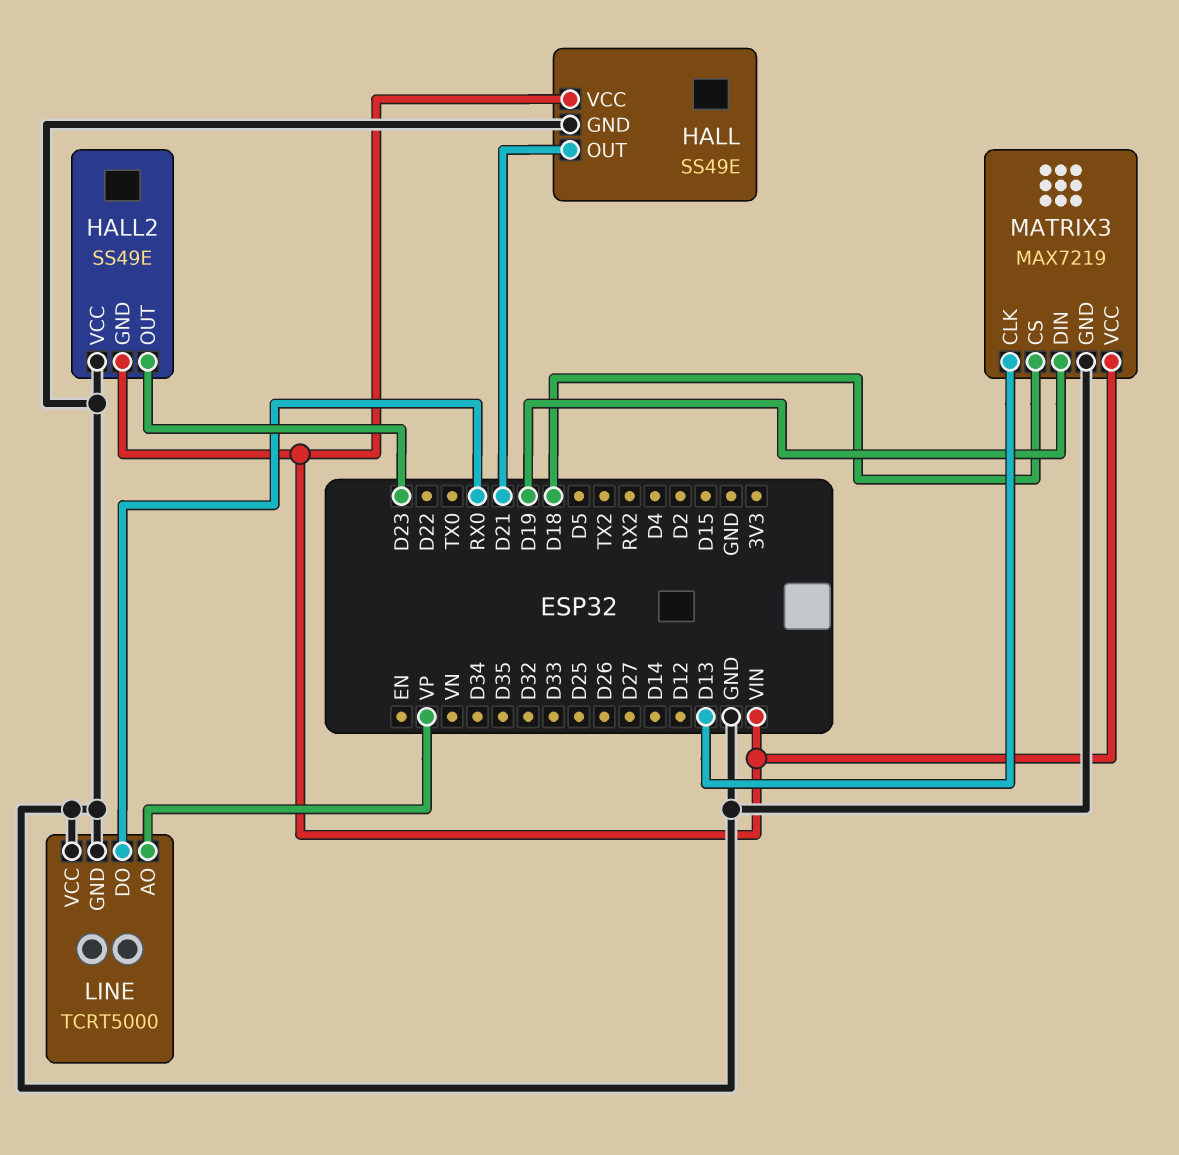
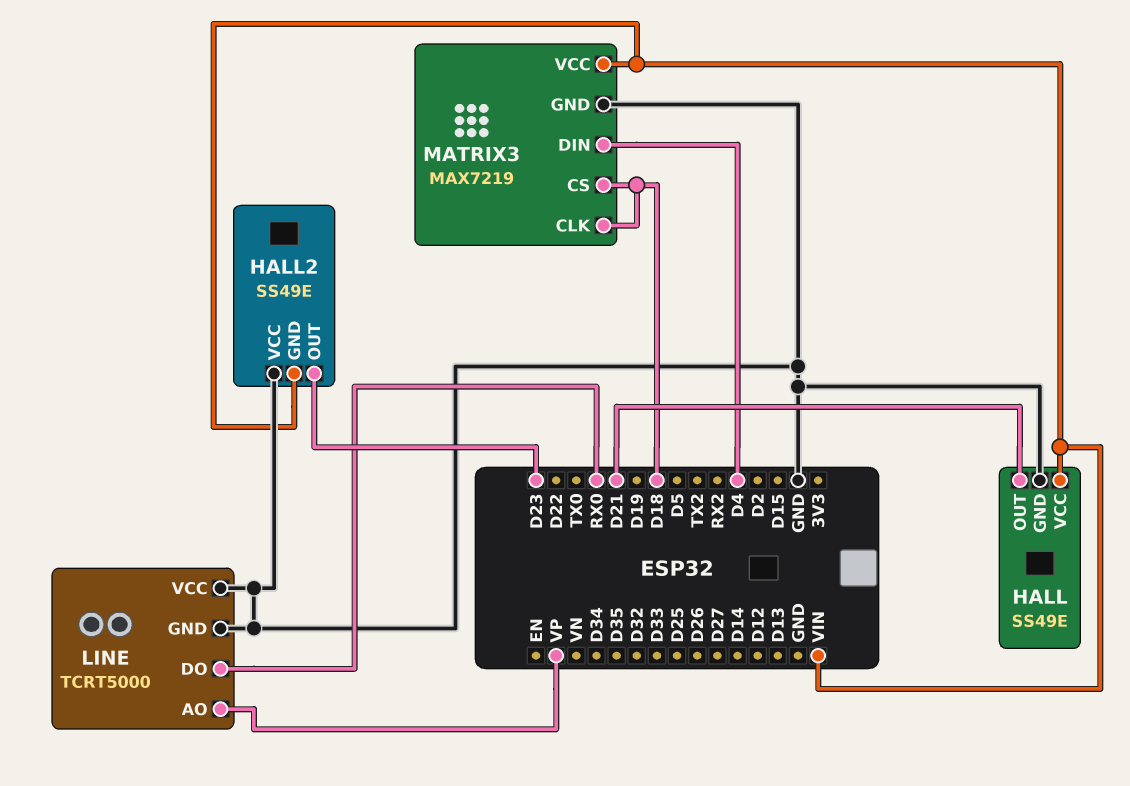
MATRIX3 pin CLK: D13 -> D18
MATRIX3 pin DIN: D19 -> D4

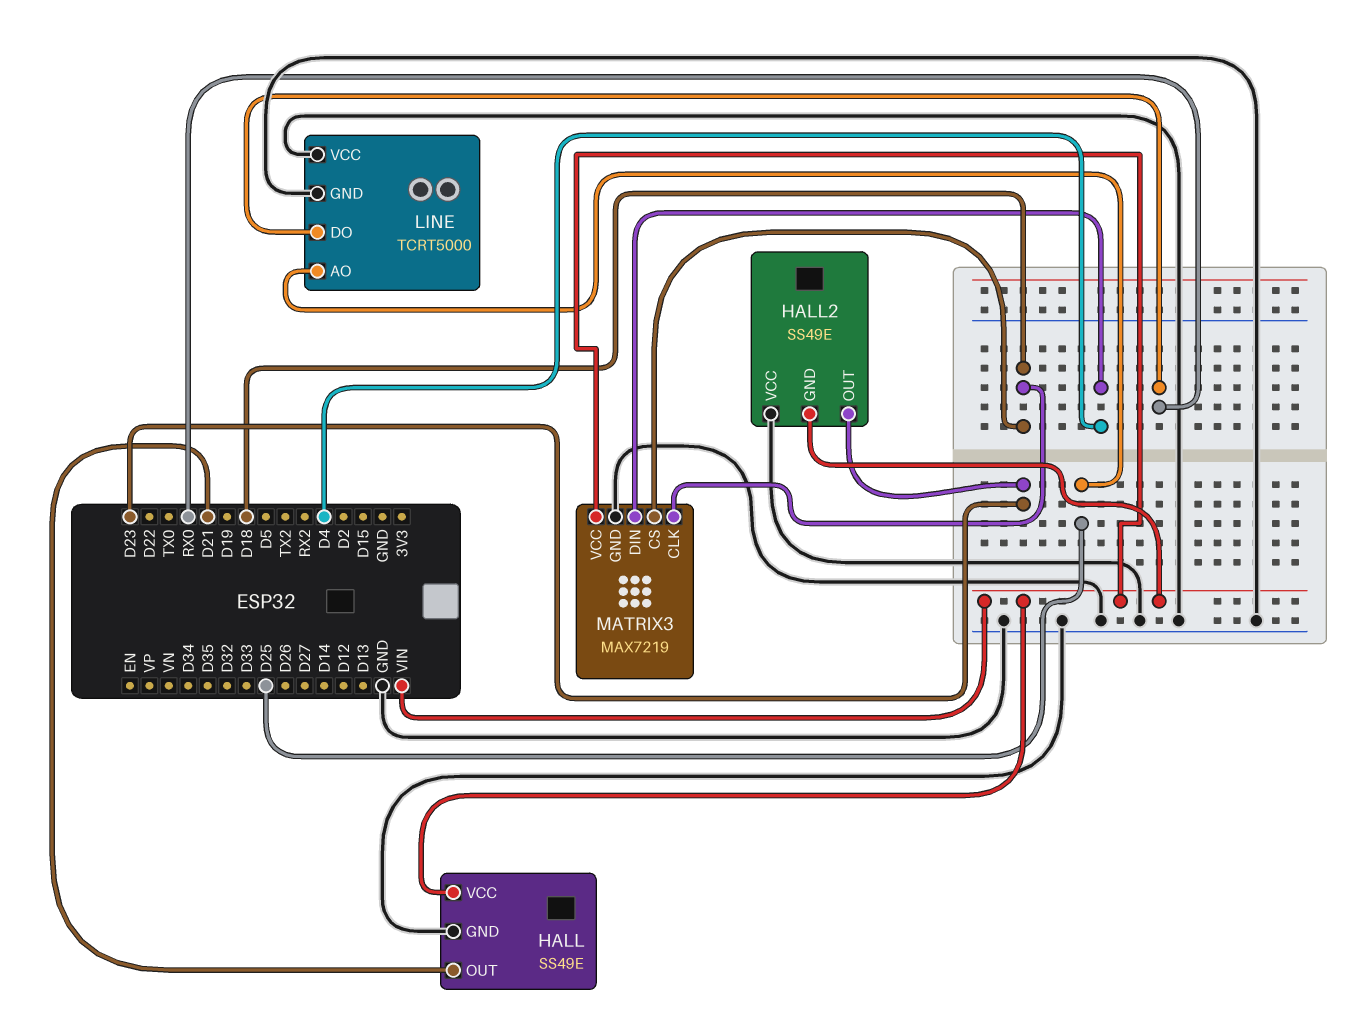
LINE pin AO: VP -> D25

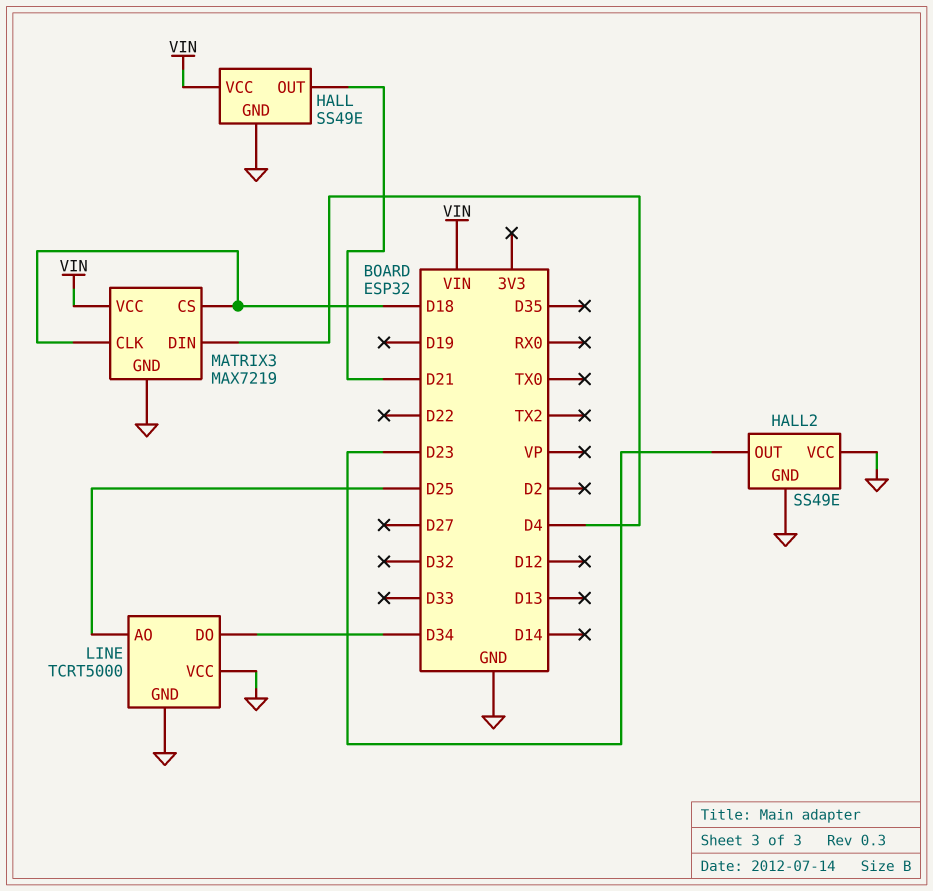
HALL2 pin GND: VIN -> GND
LINE pin DO: RX0 -> D34

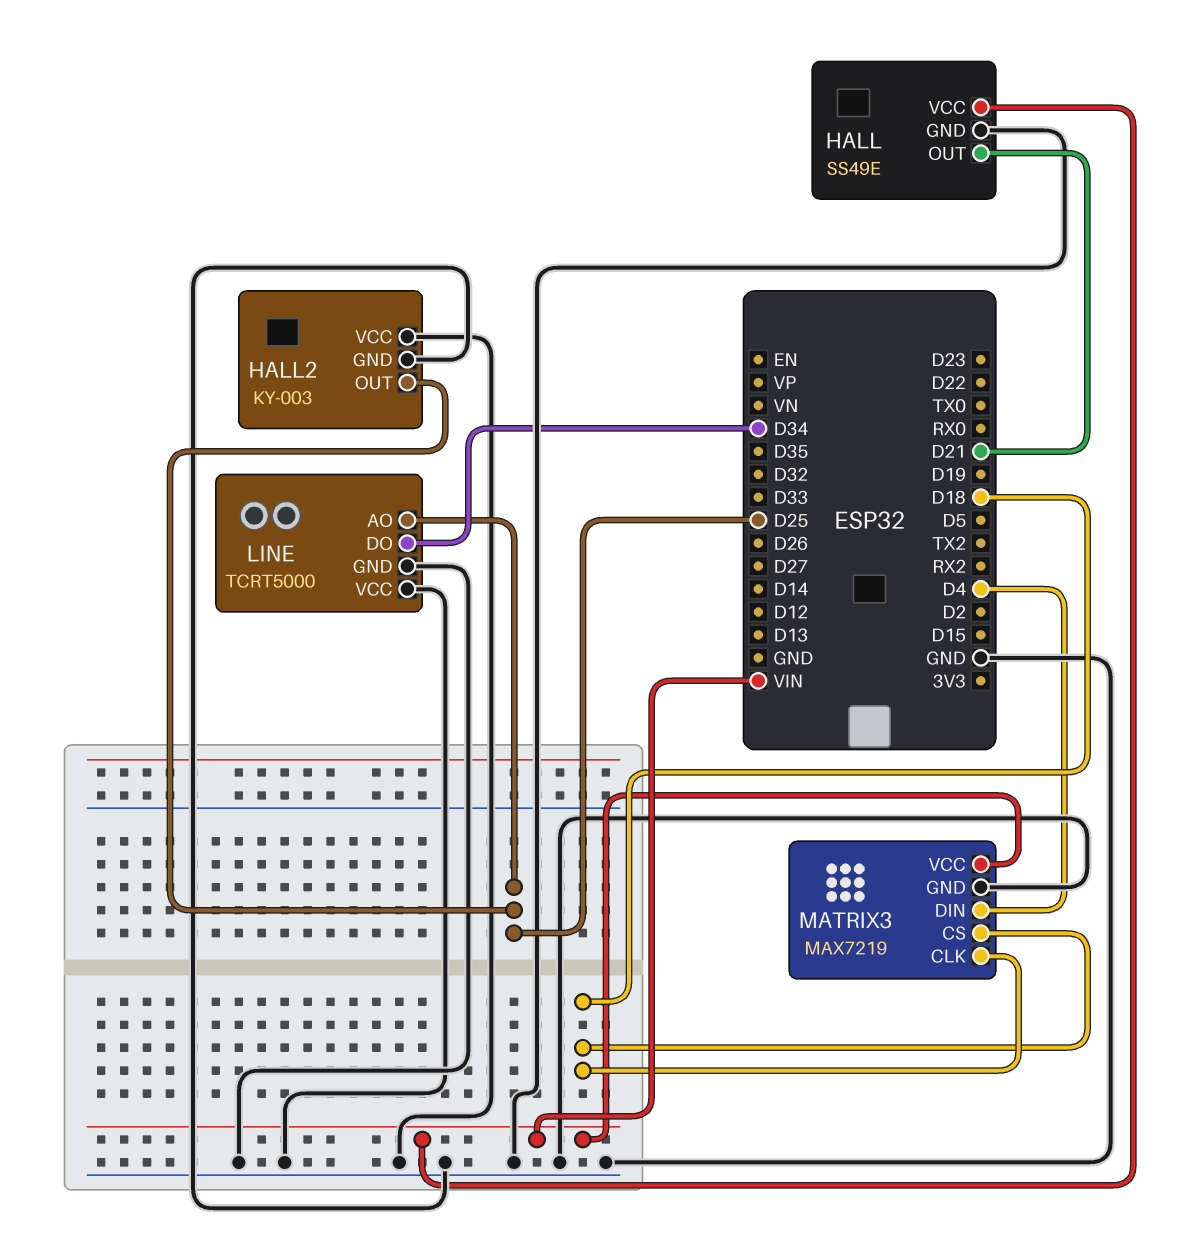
HALL2: SS49E -> KY-003
HALL2 pin OUT: D23 -> D25

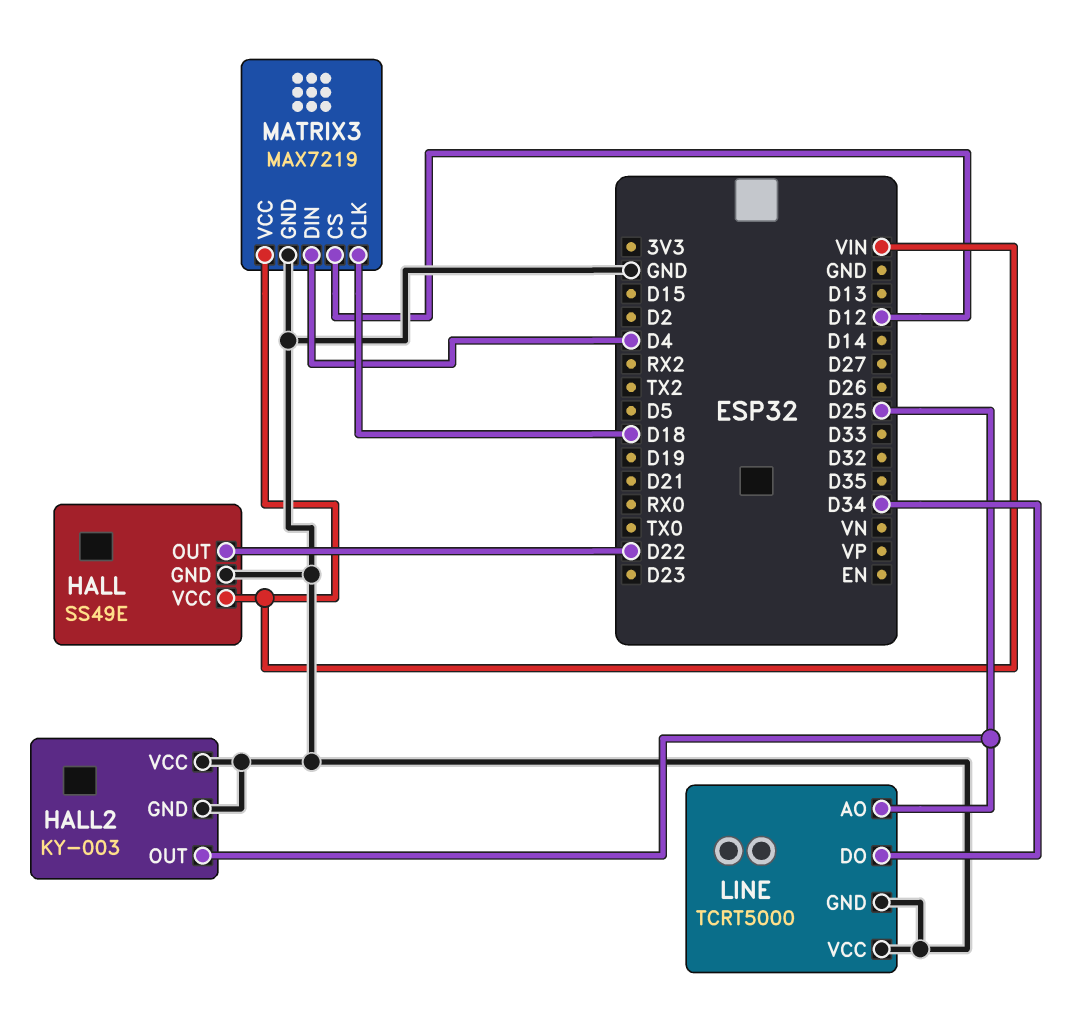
HALL pin OUT: D21 -> D22
MATRIX3 pin CS: D18 -> D12

